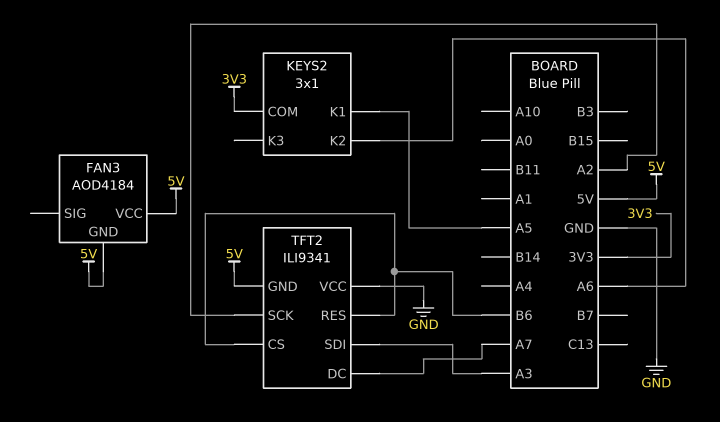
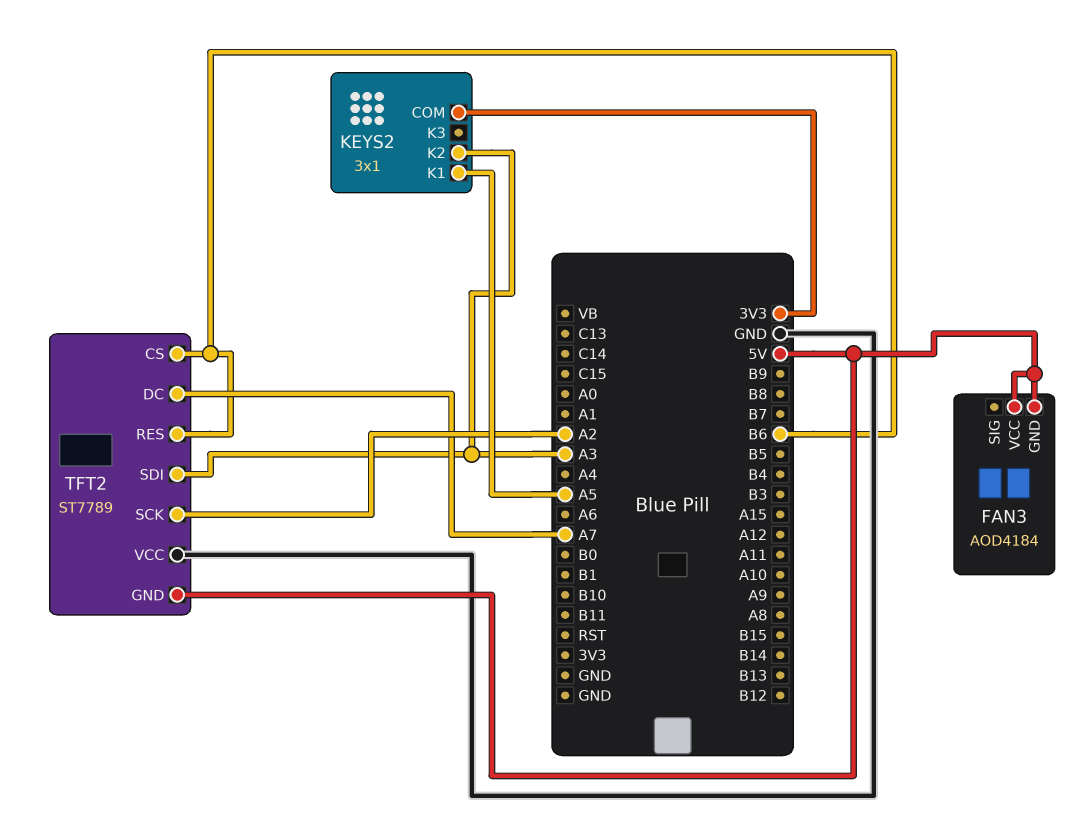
KEYS2 pin K2: A6 -> A3
TFT2: ILI9341 -> ST7789

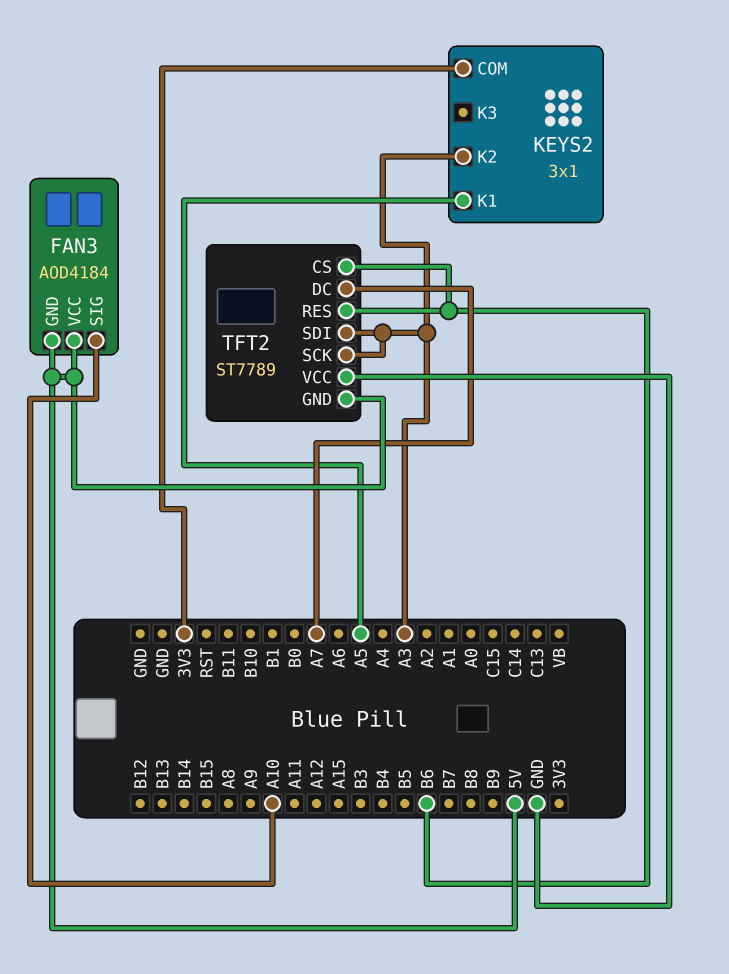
FAN3 pin SIG: none -> A10
TFT2 pin SCK: A2 -> A3

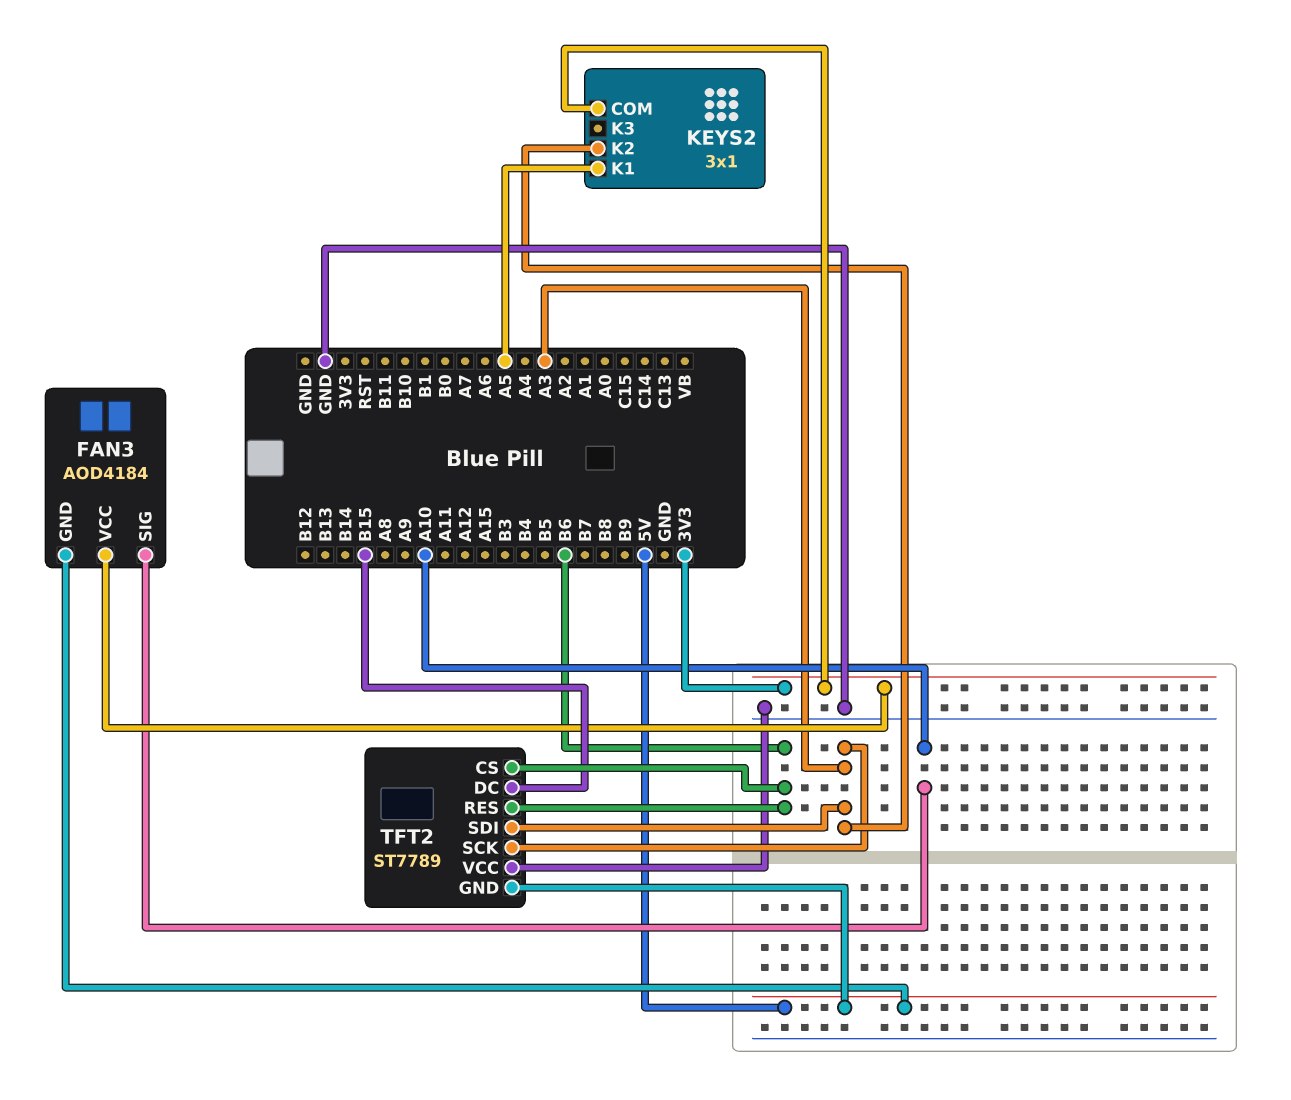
FAN3 pin VCC: 5V -> 3V3
TFT2 pin DC: A7 -> B15

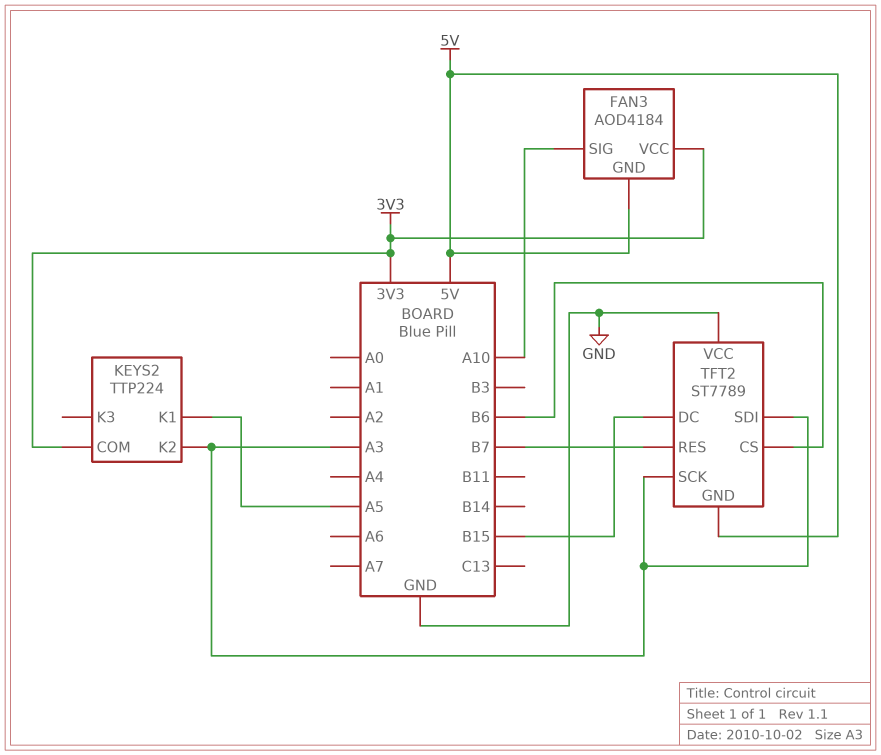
KEYS2: 3x1 -> TTP224
TFT2 pin RES: B6 -> B7

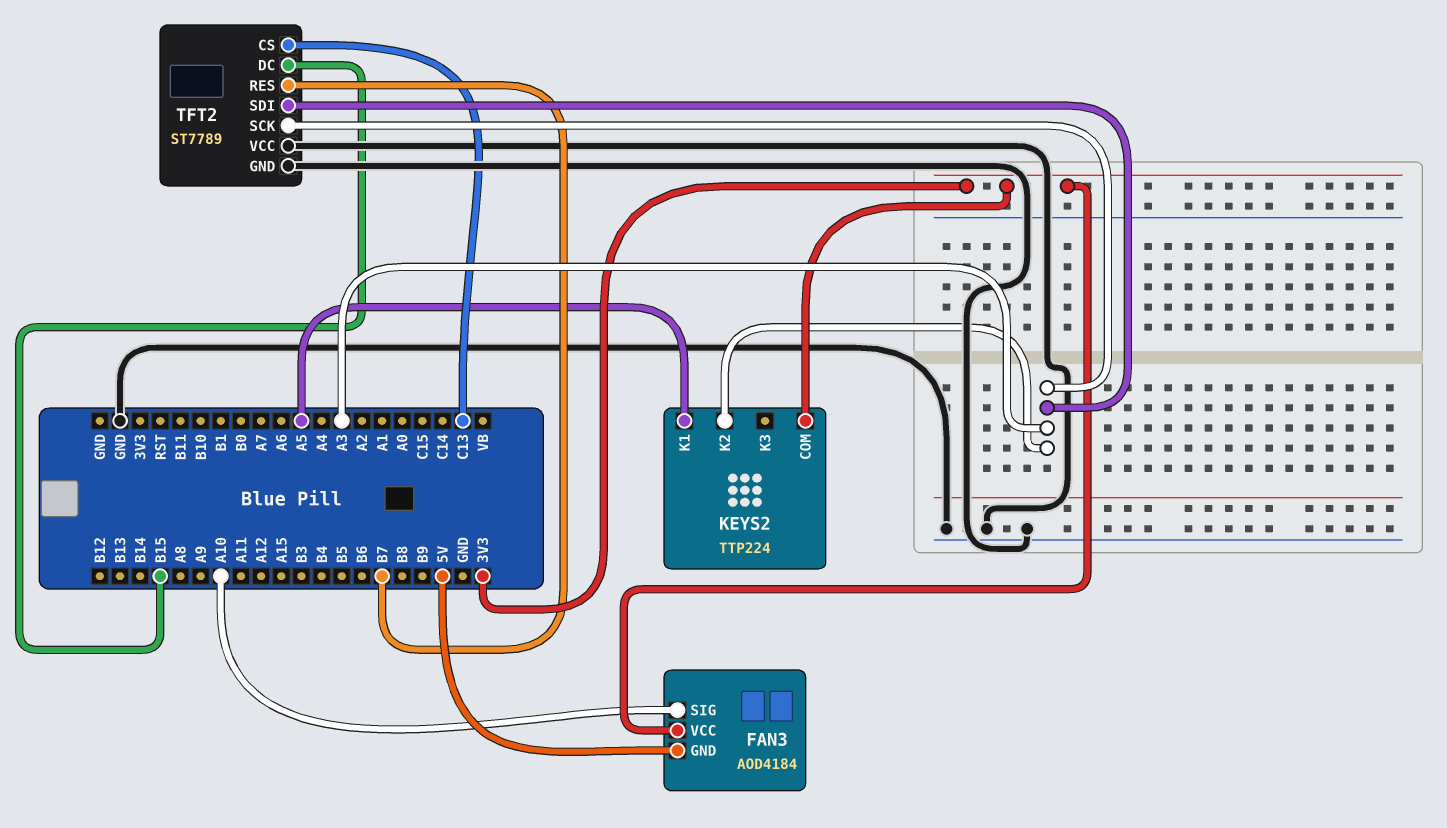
TFT2 pin CS: B6 -> C13
TFT2 pin GND: 5V -> GND

